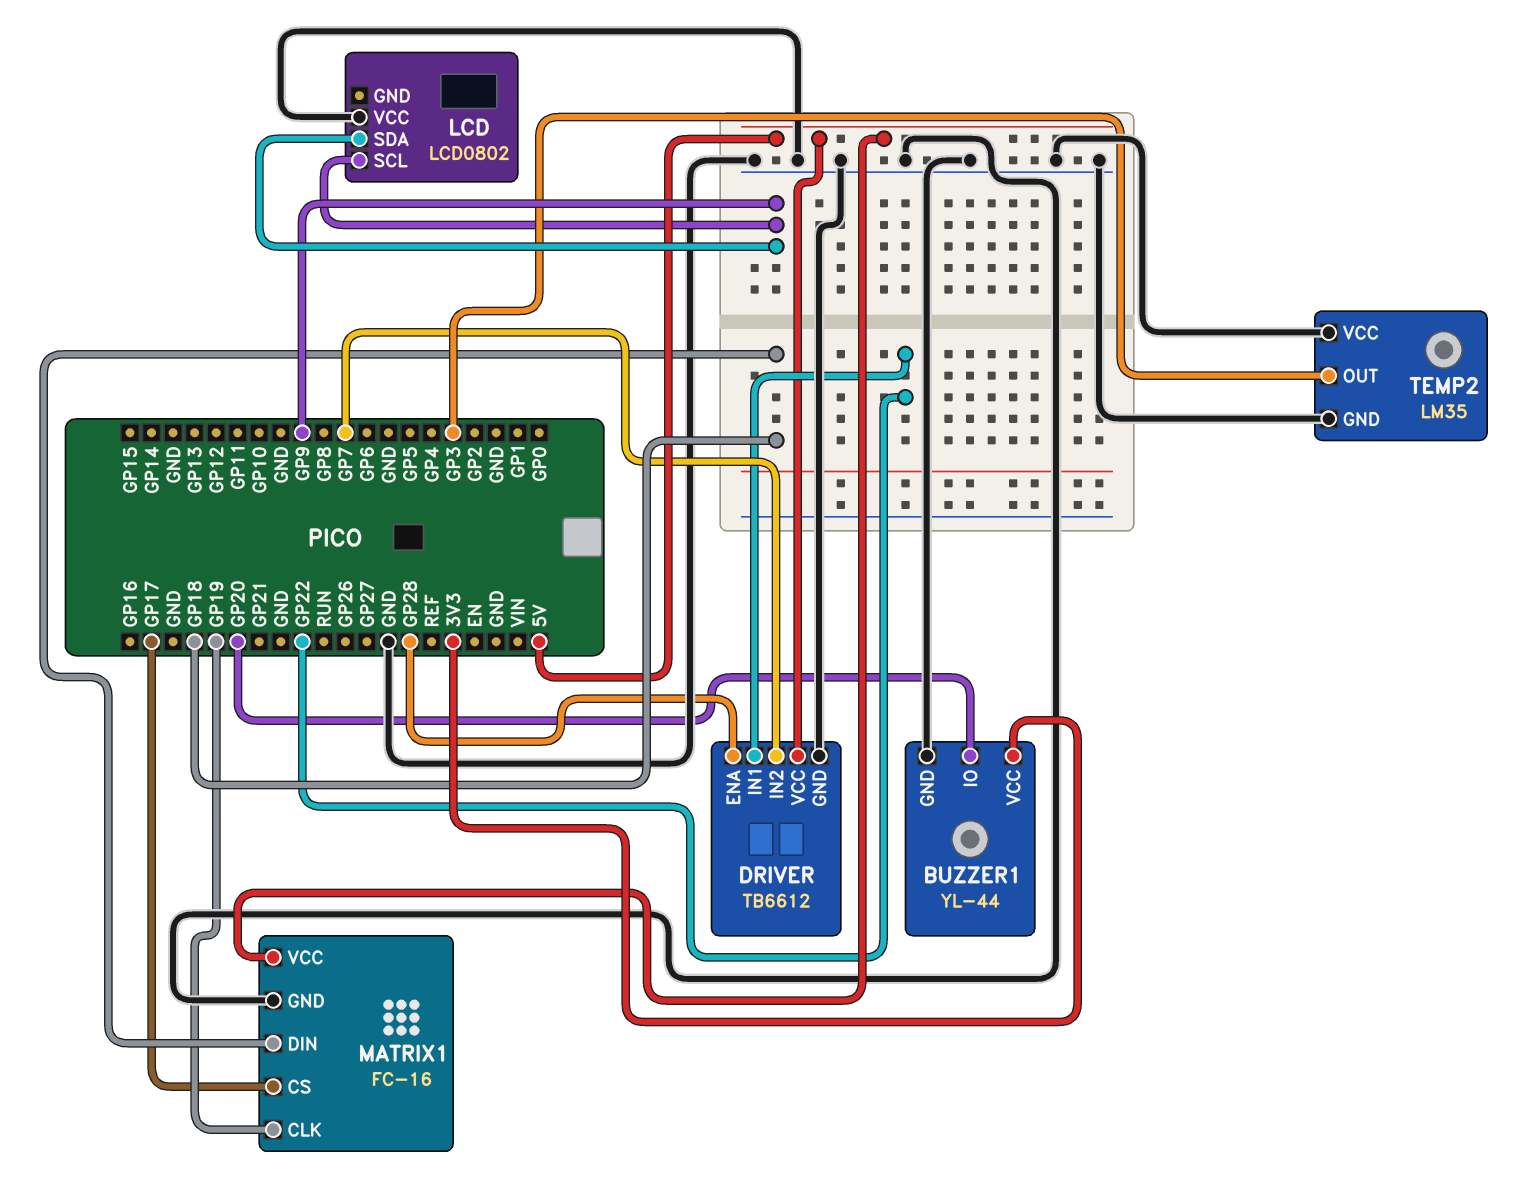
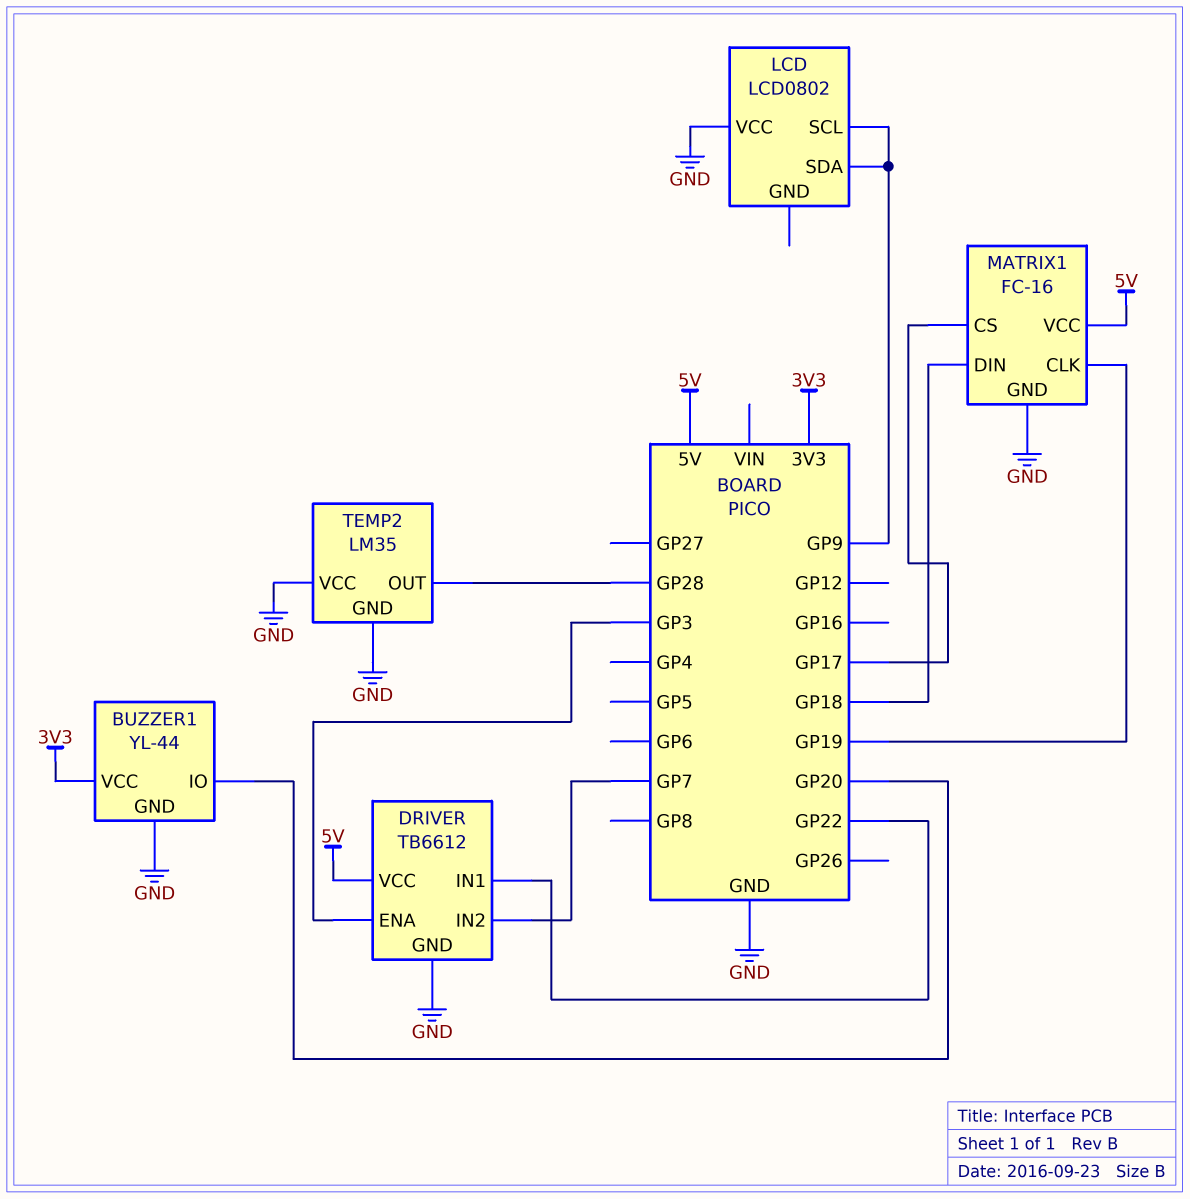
DRIVER pin ENA: GP28 -> GP3
TEMP2 pin OUT: GP3 -> GP28

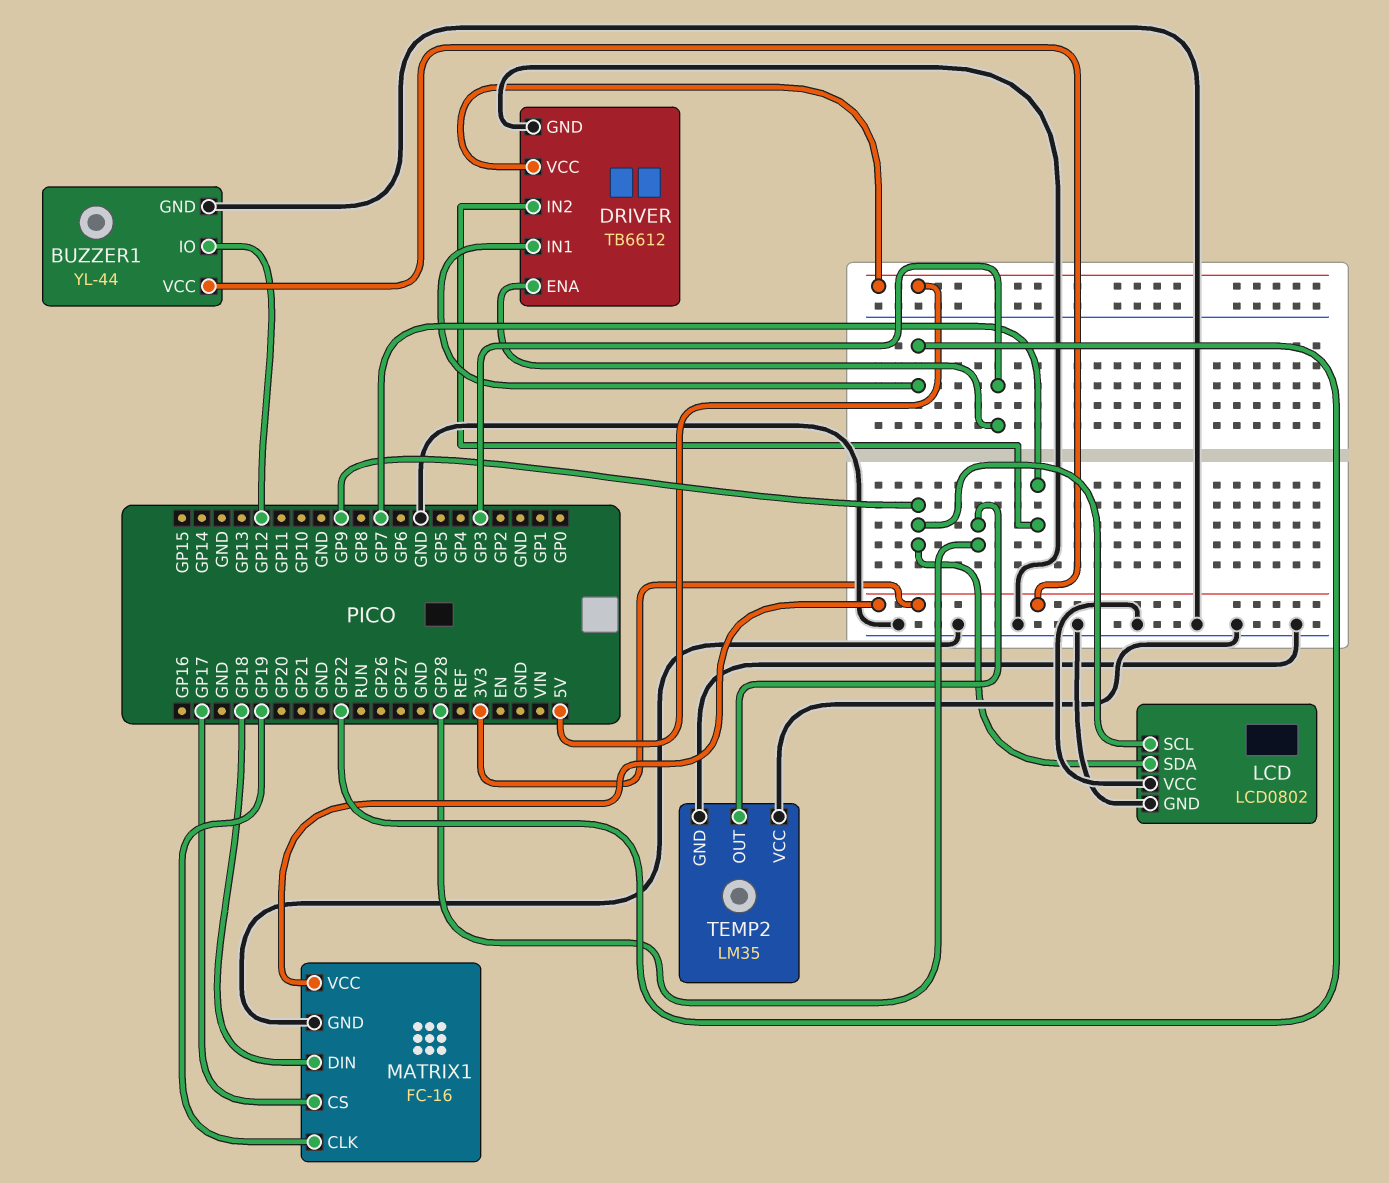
BUZZER1 pin IO: GP20 -> GP12
LCD pin GND: none -> GND
MATRIX1 pin VCC: 5V -> 3V3

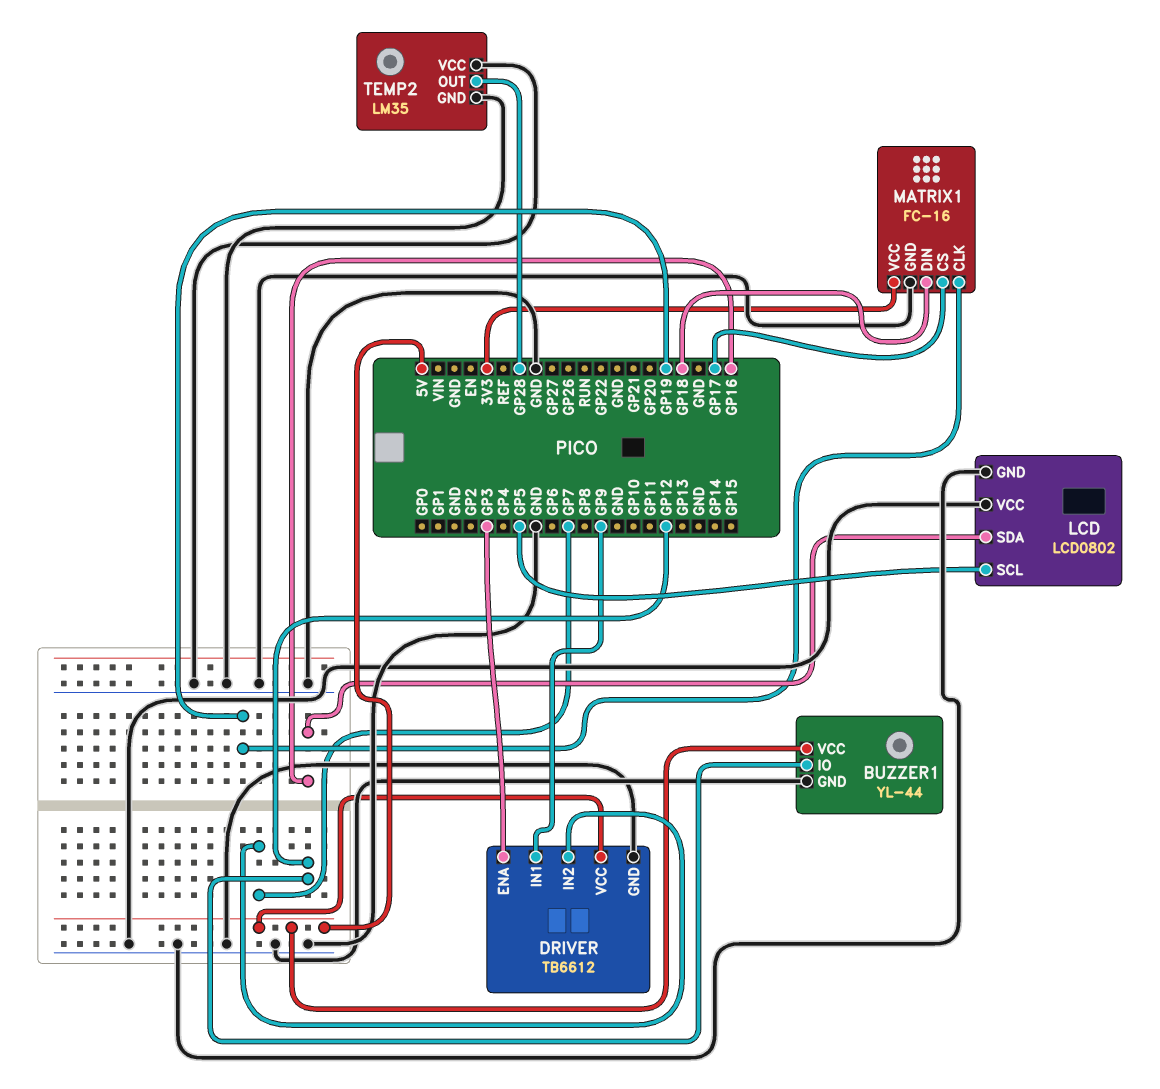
BUZZER1 pin VCC: 3V3 -> 5V
DRIVER pin IN1: GP22 -> GP9
LCD pin SCL: GP9 -> GP5
LCD pin SDA: GP9 -> GP16

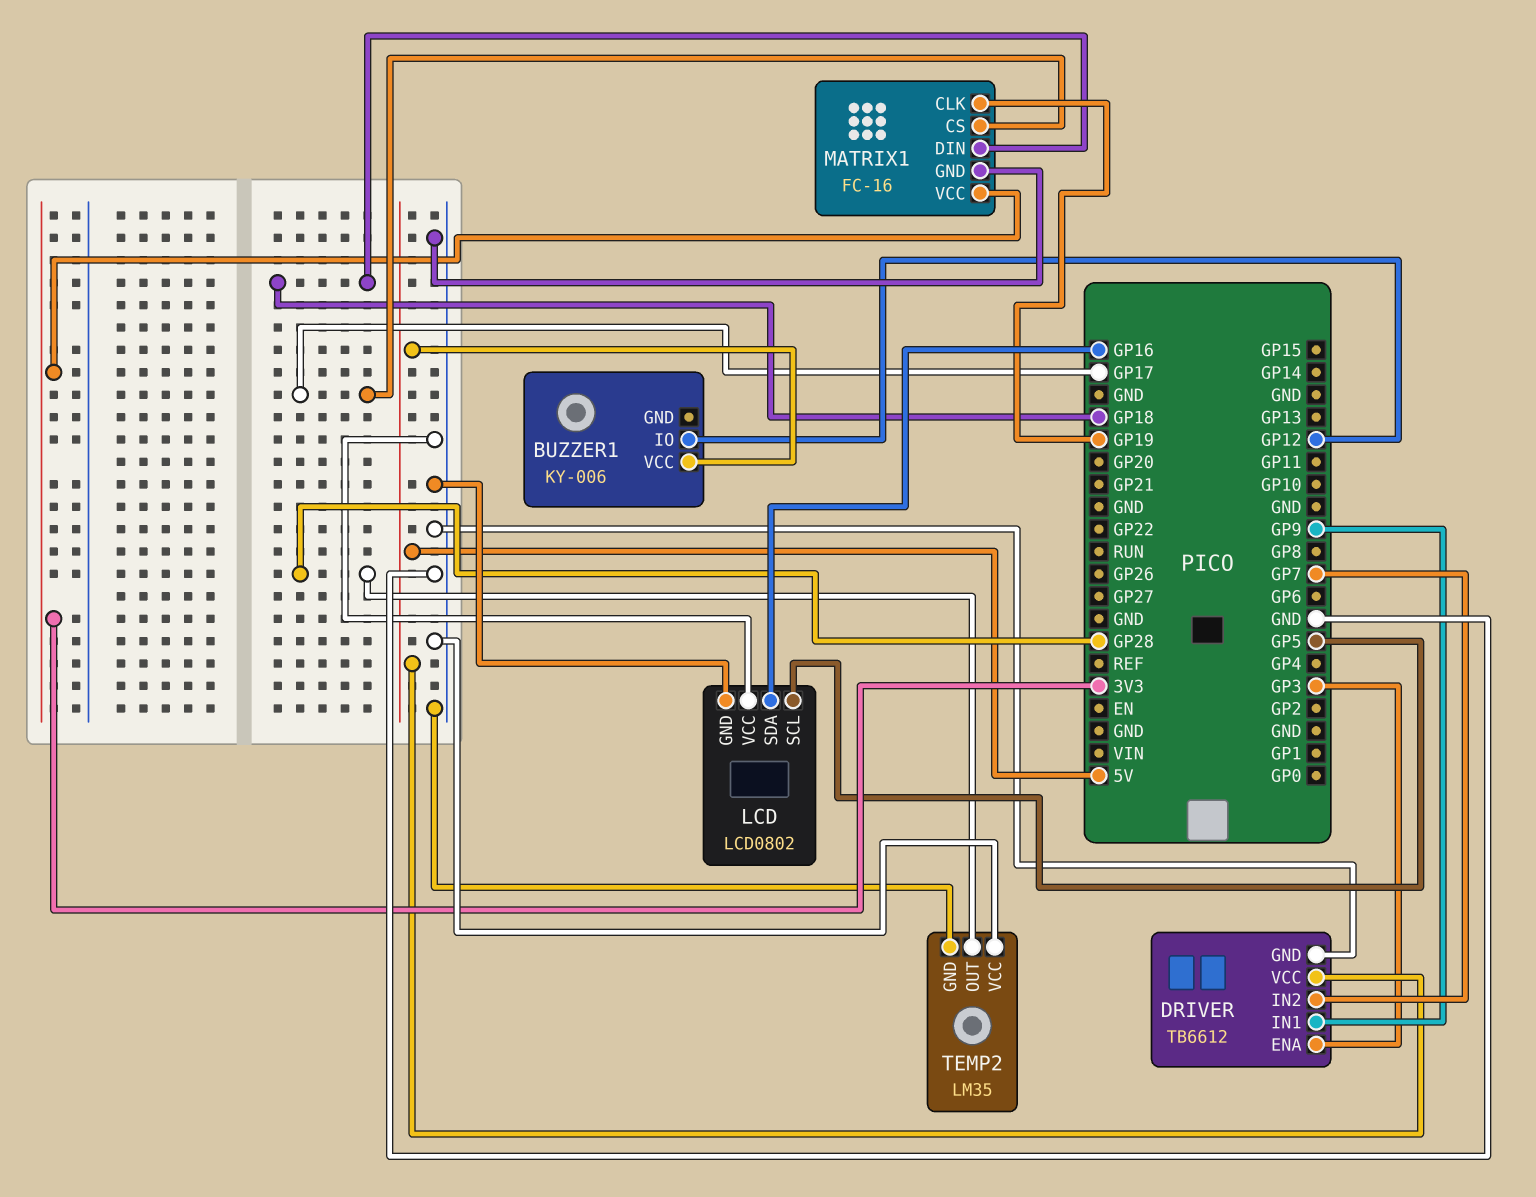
BUZZER1: YL-44 -> KY-006
BUZZER1 pin GND: GND -> none

